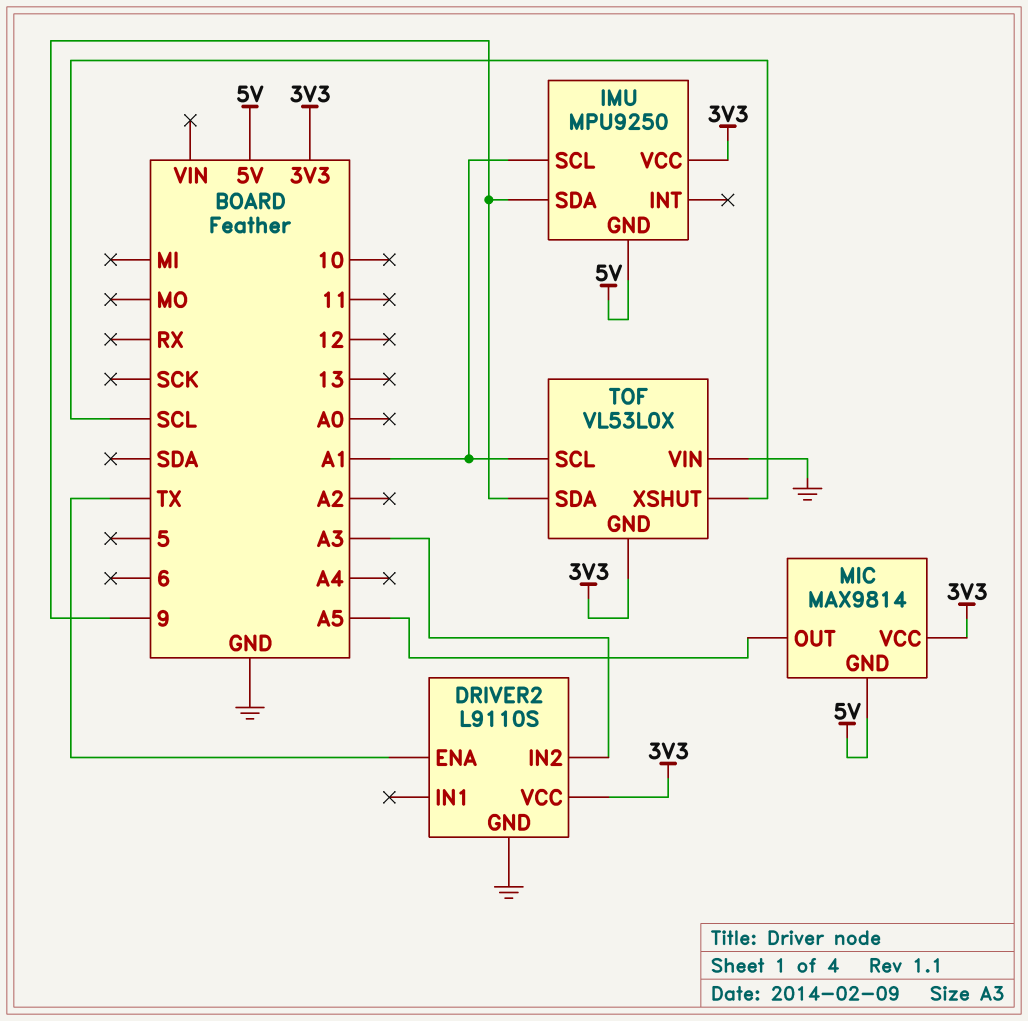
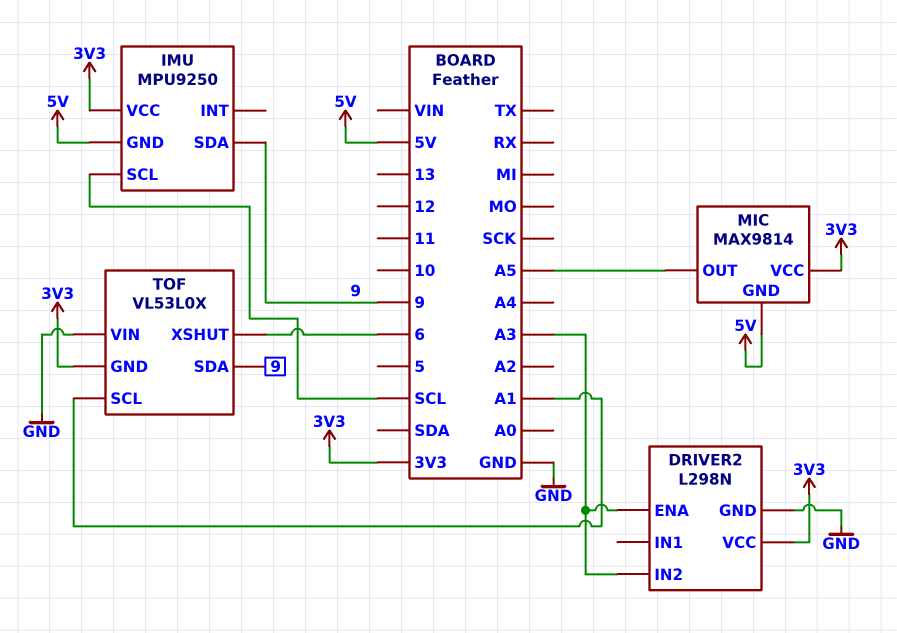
DRIVER2: L9110S -> L298N
DRIVER2 pin ENA: TX -> A3
IMU pin SCL: A1 -> SCL
TOF pin XSHUT: SCL -> 6

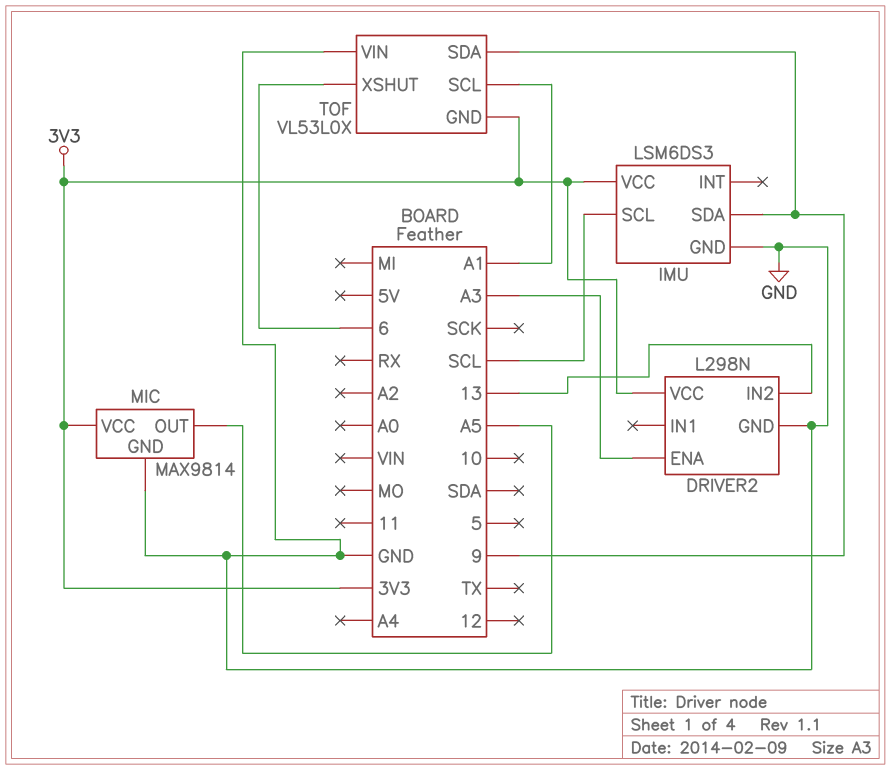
DRIVER2 pin IN2: A3 -> 13
IMU: MPU9250 -> LSM6DS3
IMU pin GND: 5V -> GND
MIC pin GND: 5V -> GND

